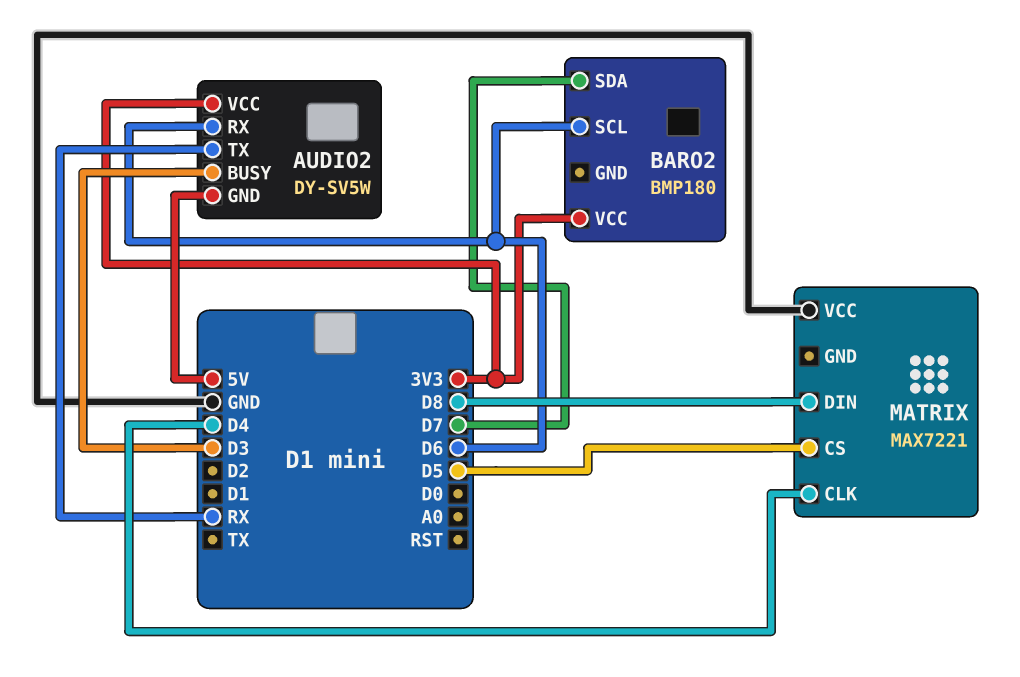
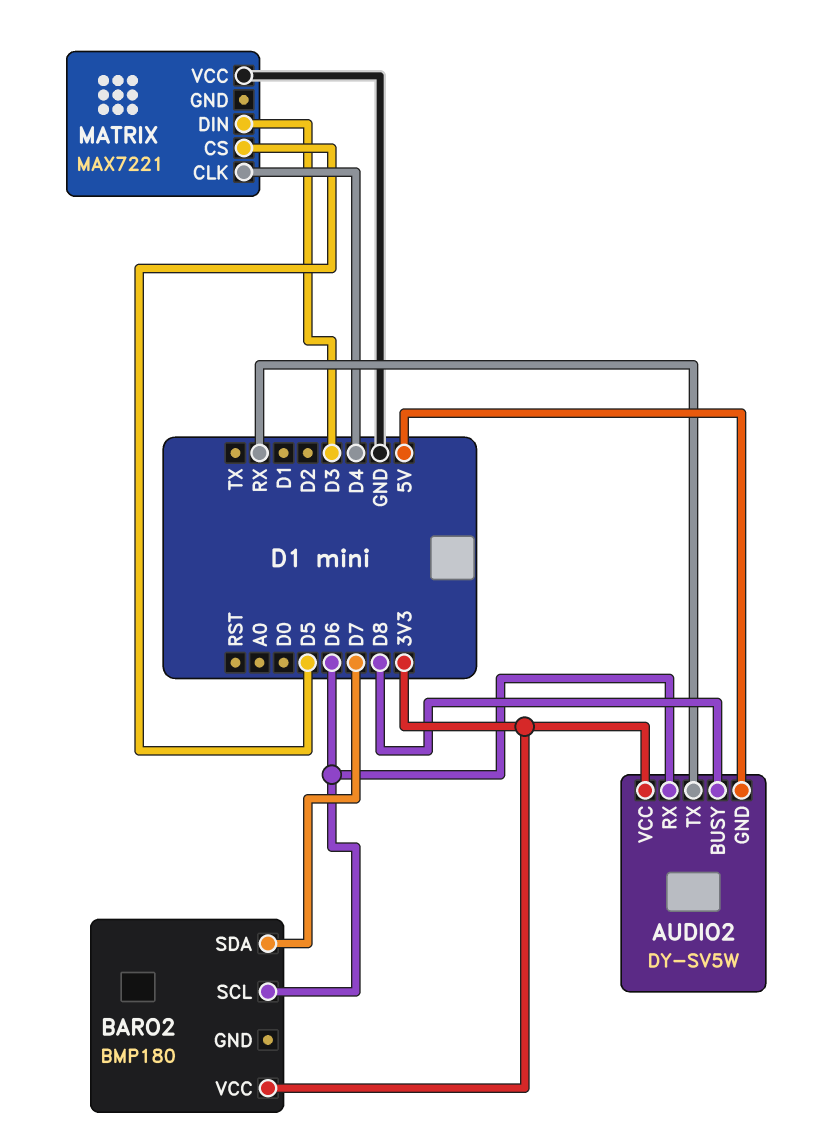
AUDIO2 pin BUSY: D3 -> D8
MATRIX pin DIN: D8 -> D3

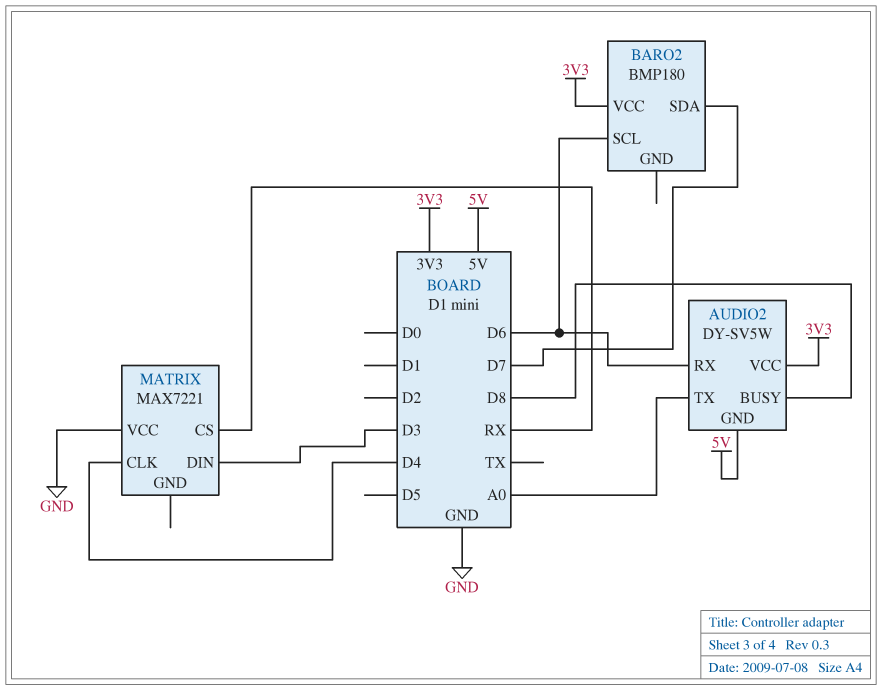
AUDIO2 pin TX: RX -> A0
MATRIX pin CS: D5 -> RX

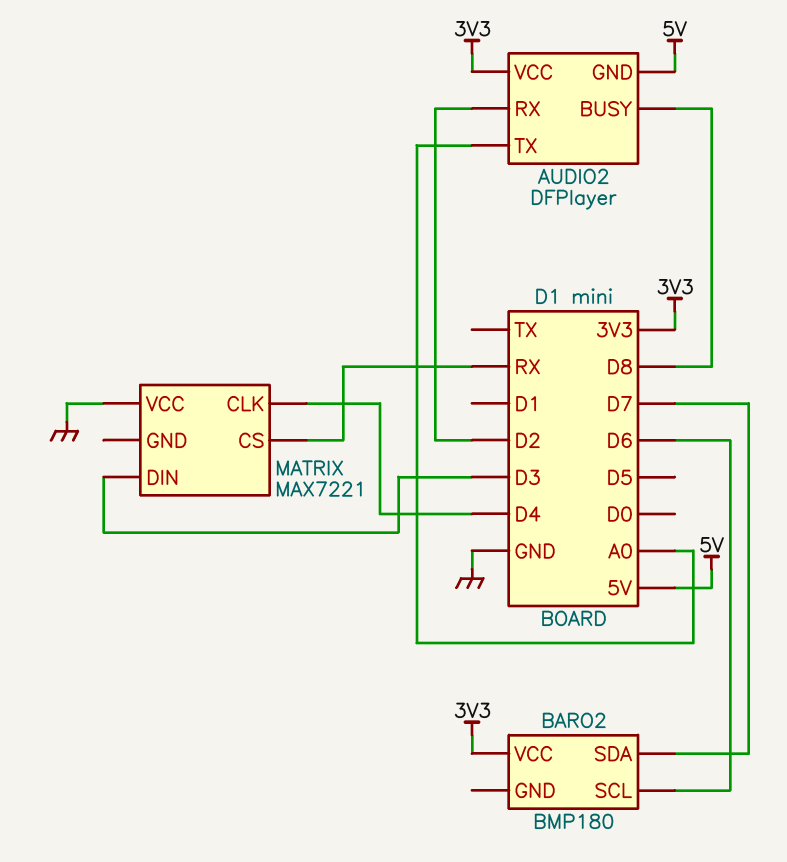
AUDIO2: DY-SV5W -> DFPlayer
AUDIO2 pin RX: D6 -> D2

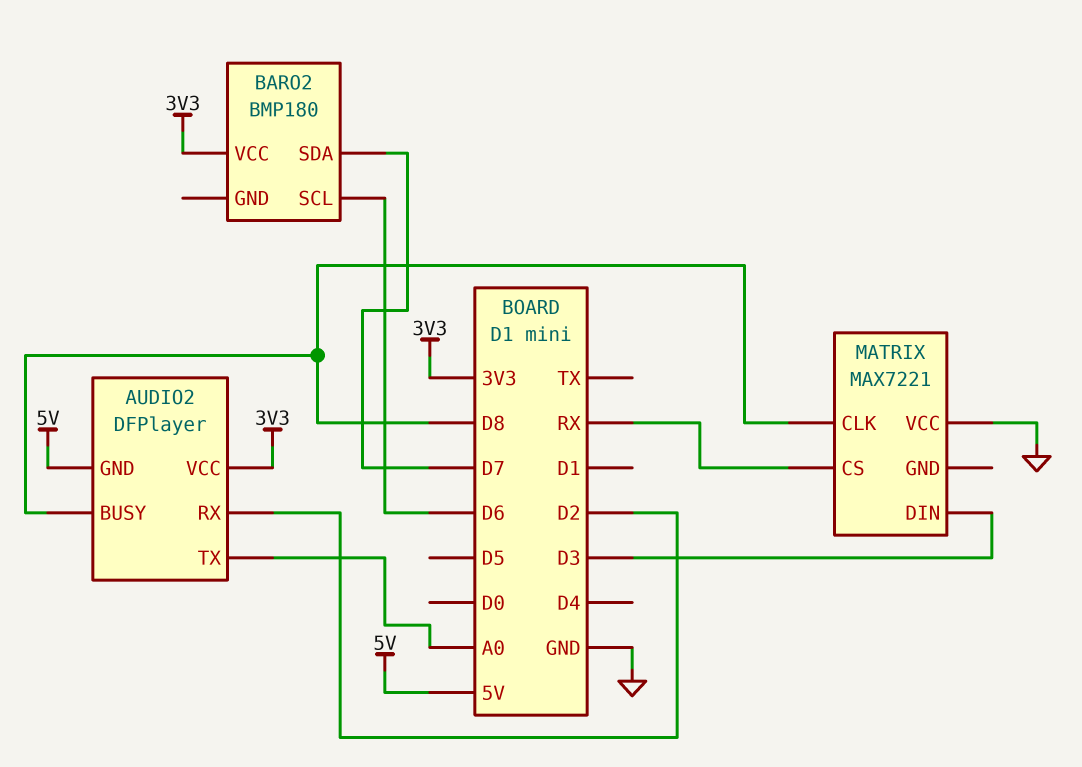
MATRIX pin CLK: D4 -> D8

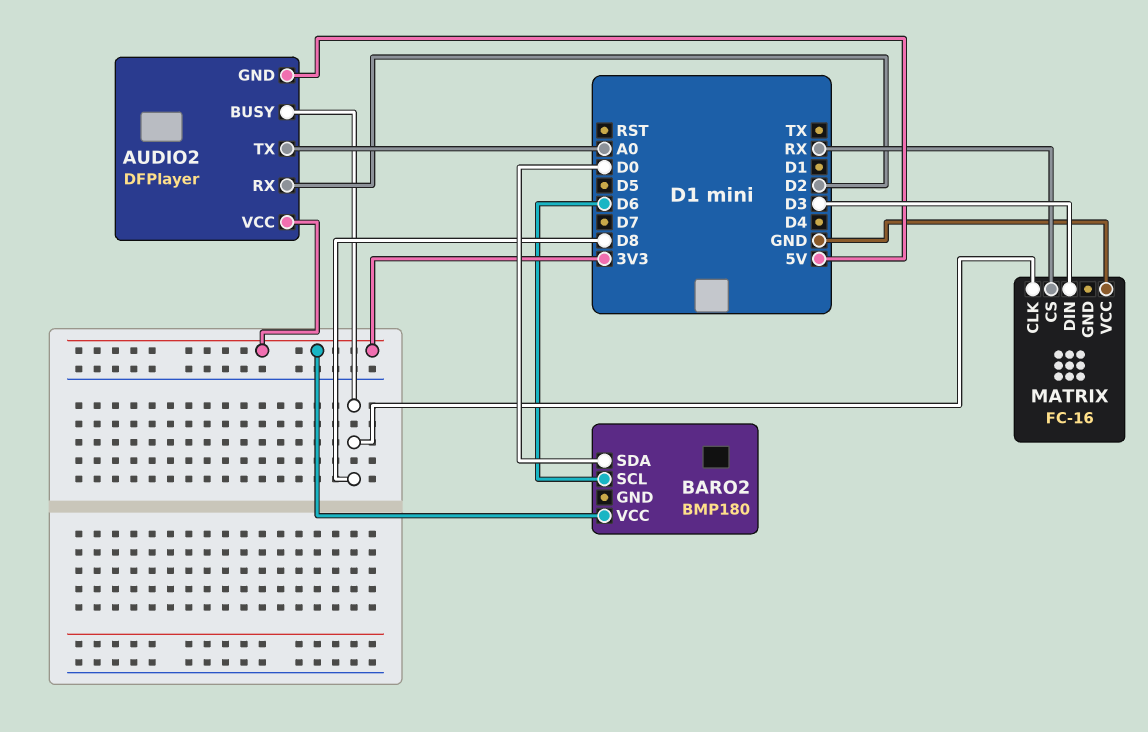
BARO2 pin SDA: D7 -> D0
MATRIX: MAX7221 -> FC-16

